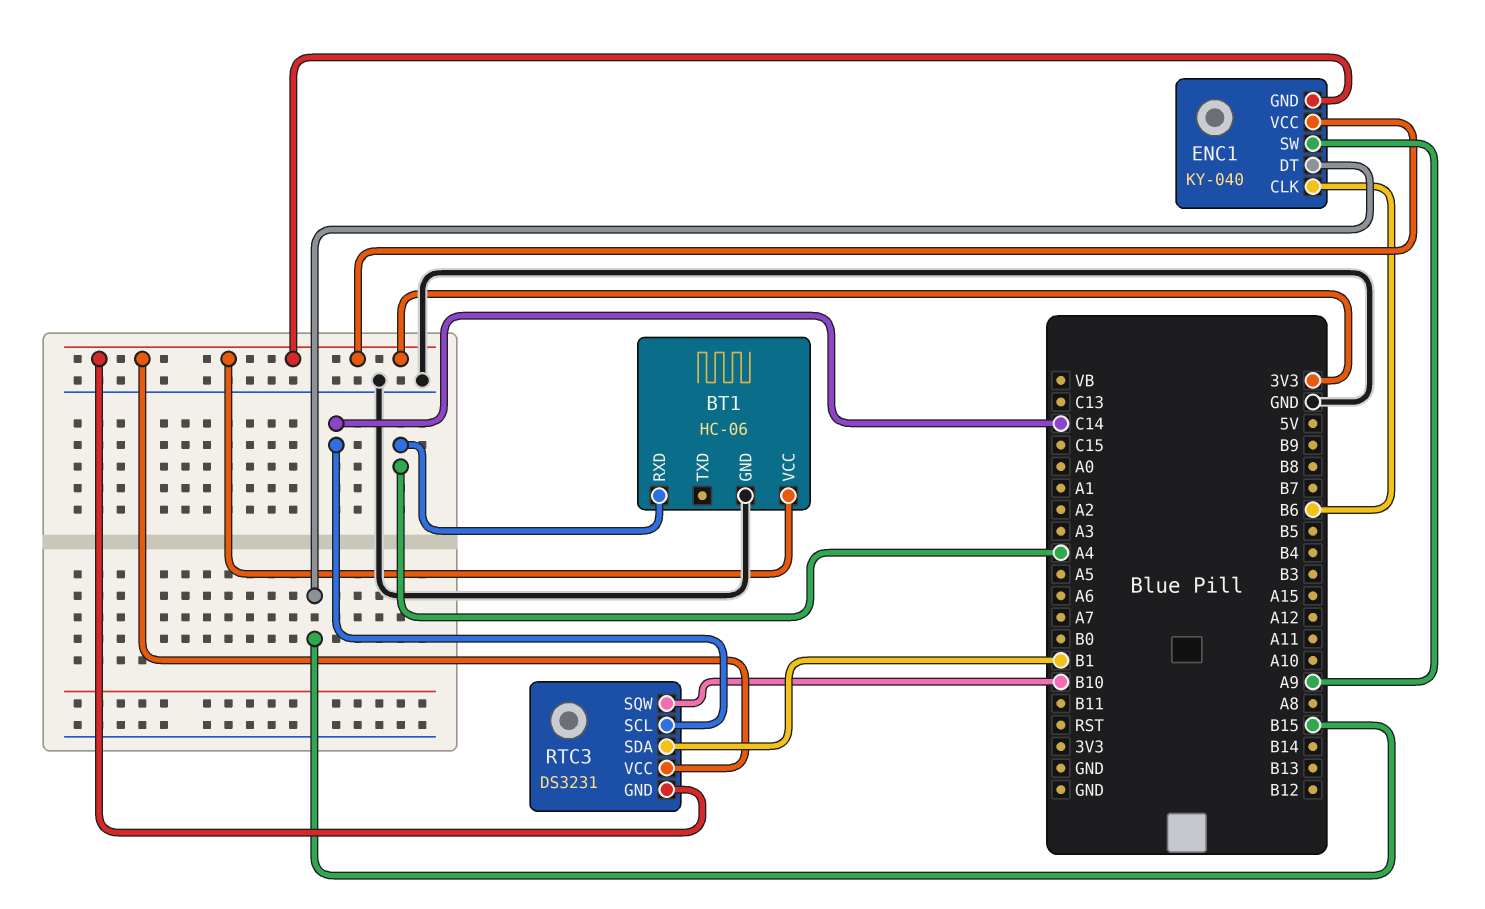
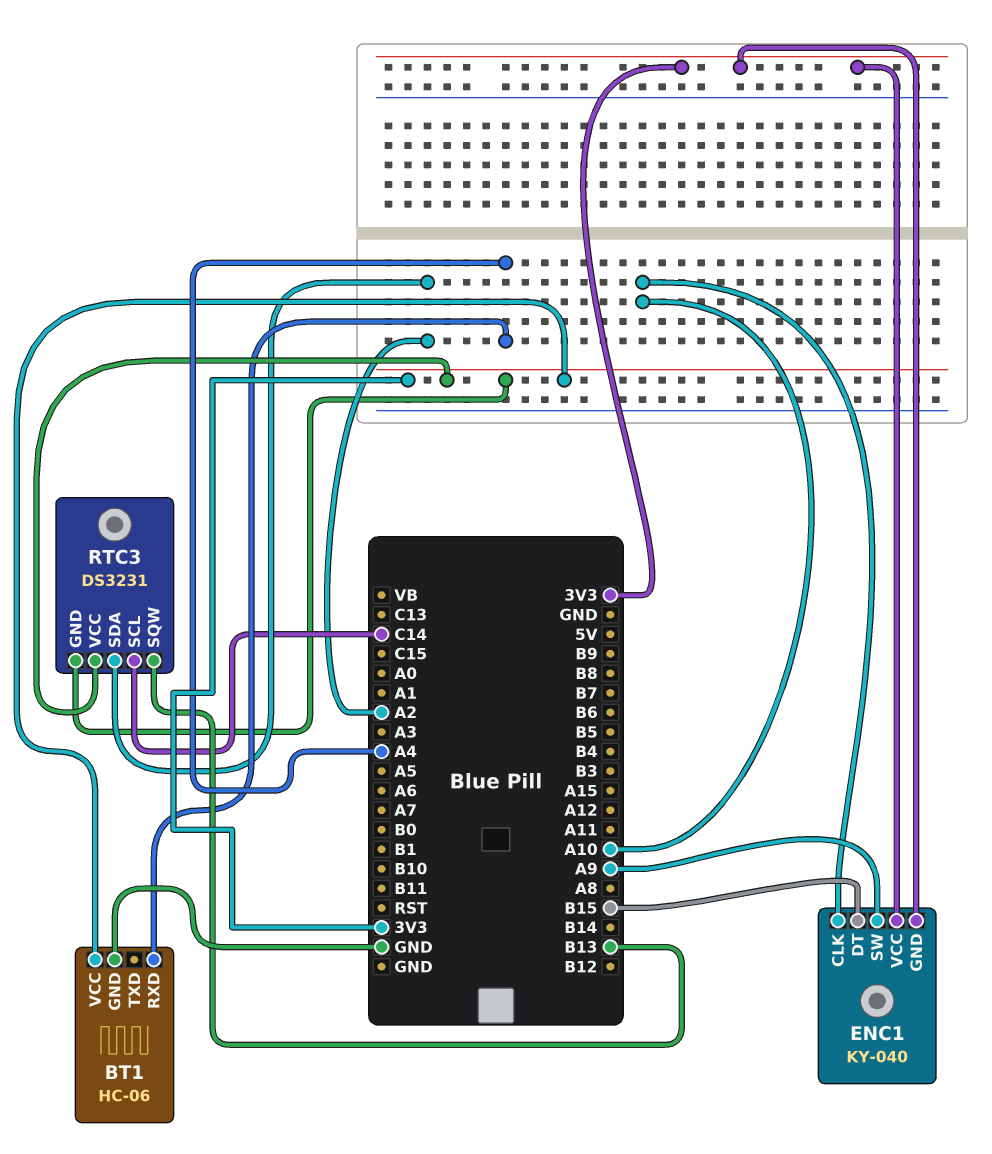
ENC1 pin CLK: B6 -> A10
RTC3 pin SDA: B1 -> A2
RTC3 pin SQW: B10 -> B13

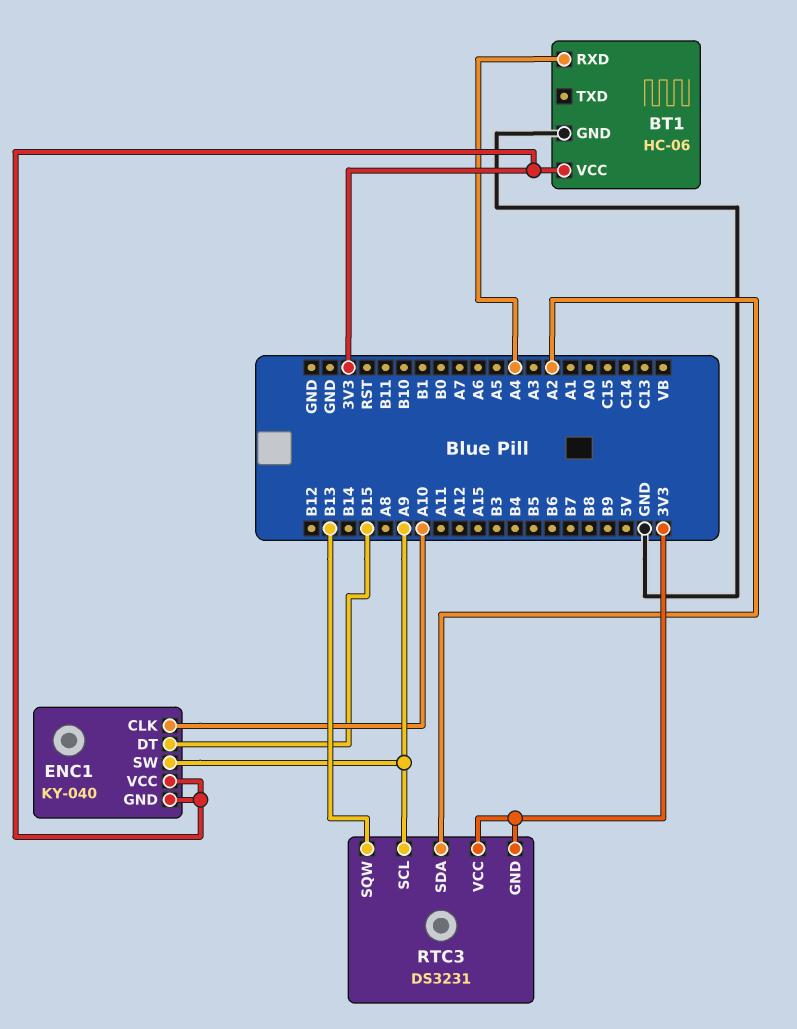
RTC3 pin SCL: C14 -> A9

